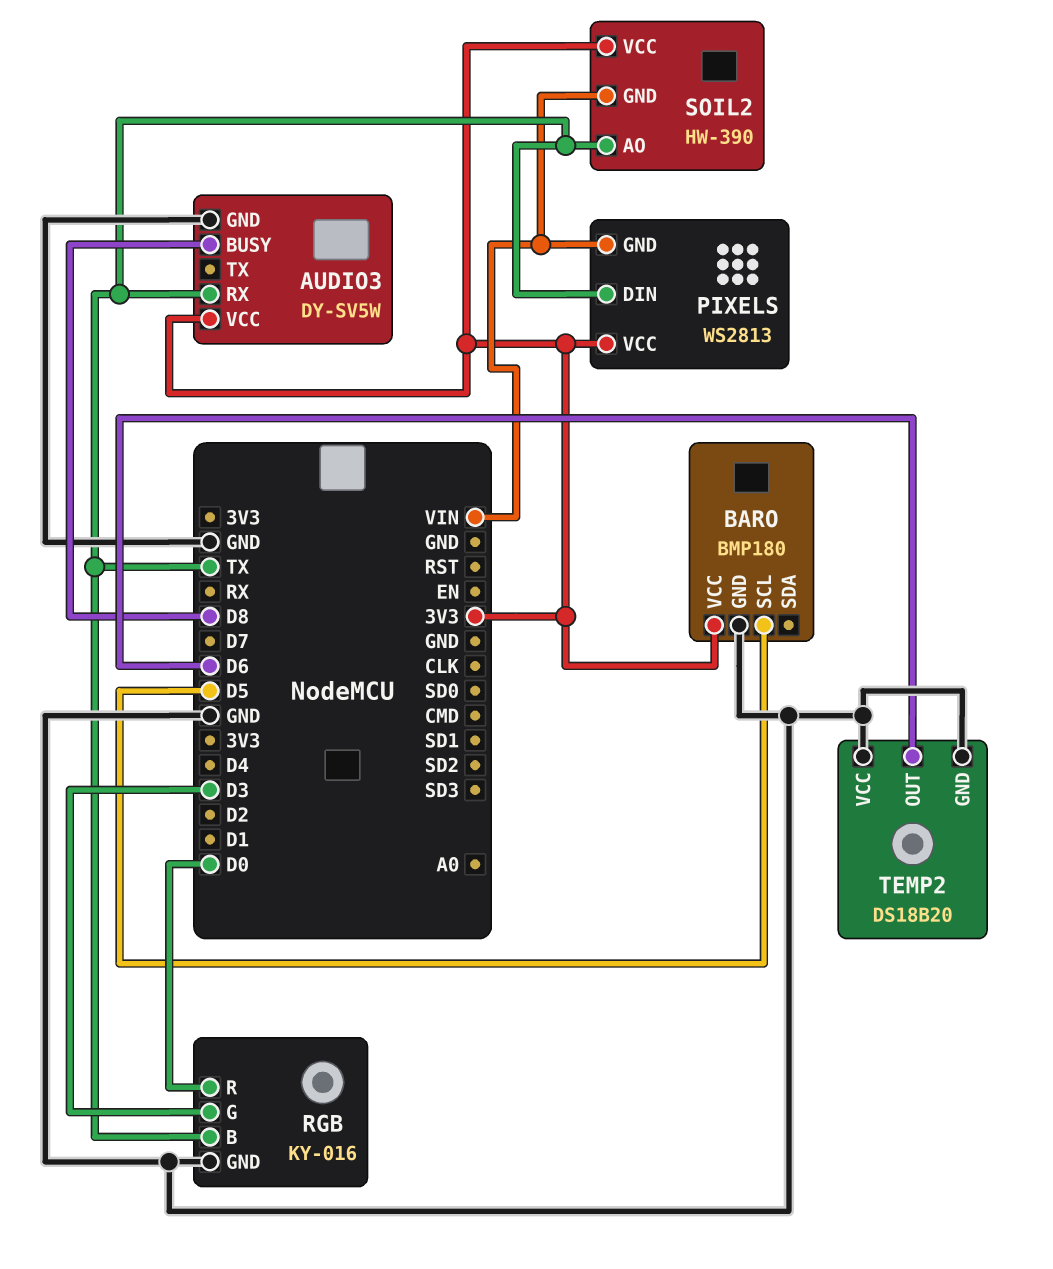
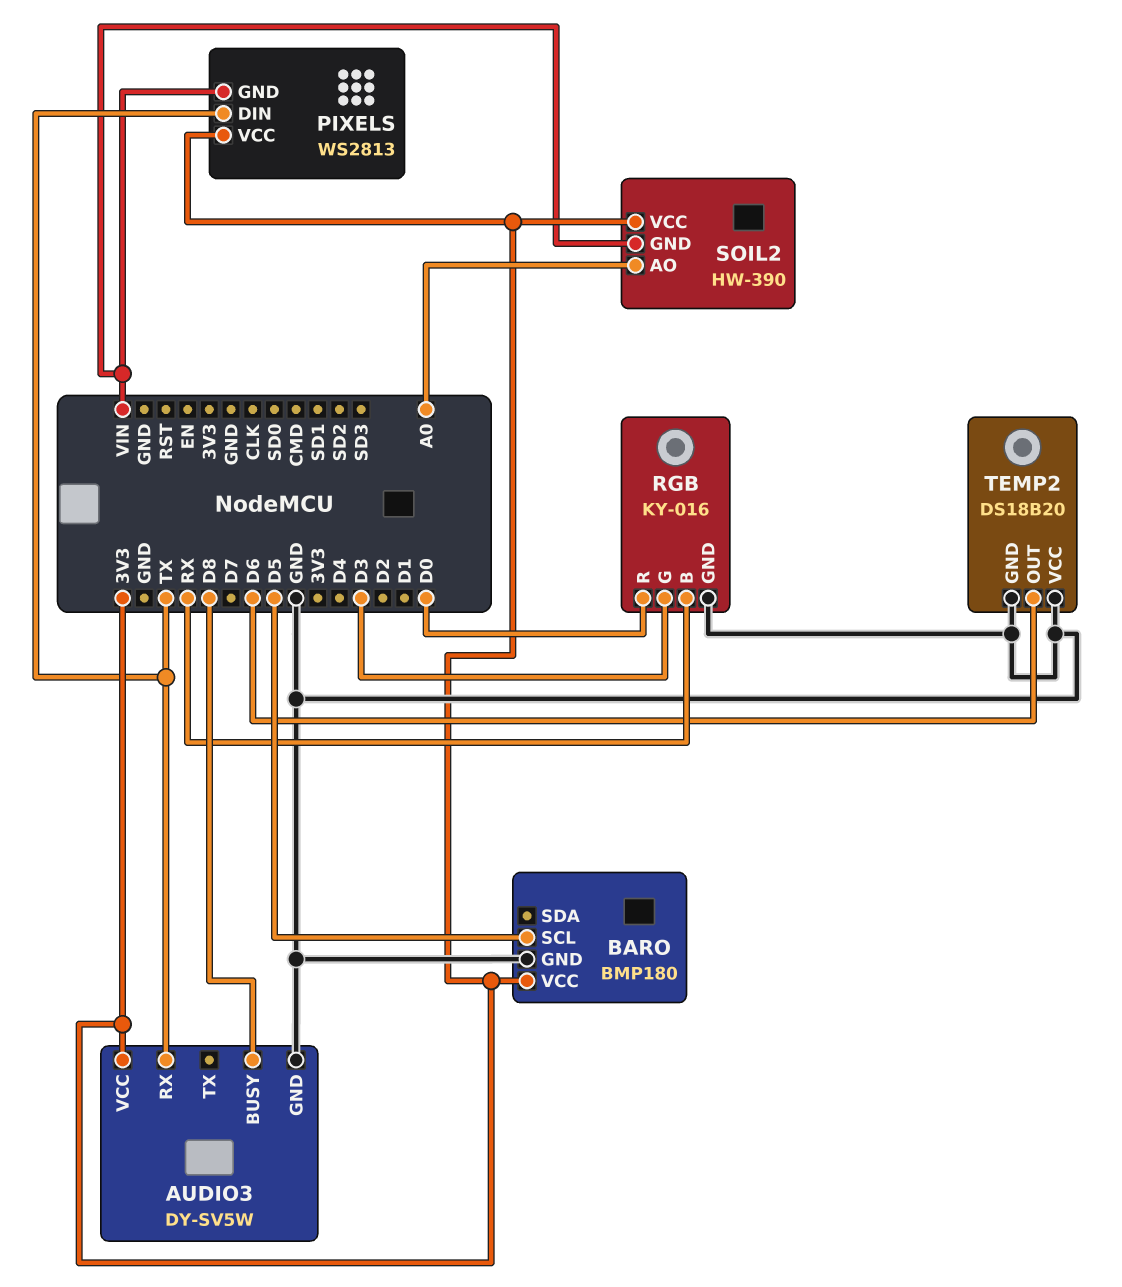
RGB pin B: TX -> RX
SOIL2 pin AO: TX -> A0

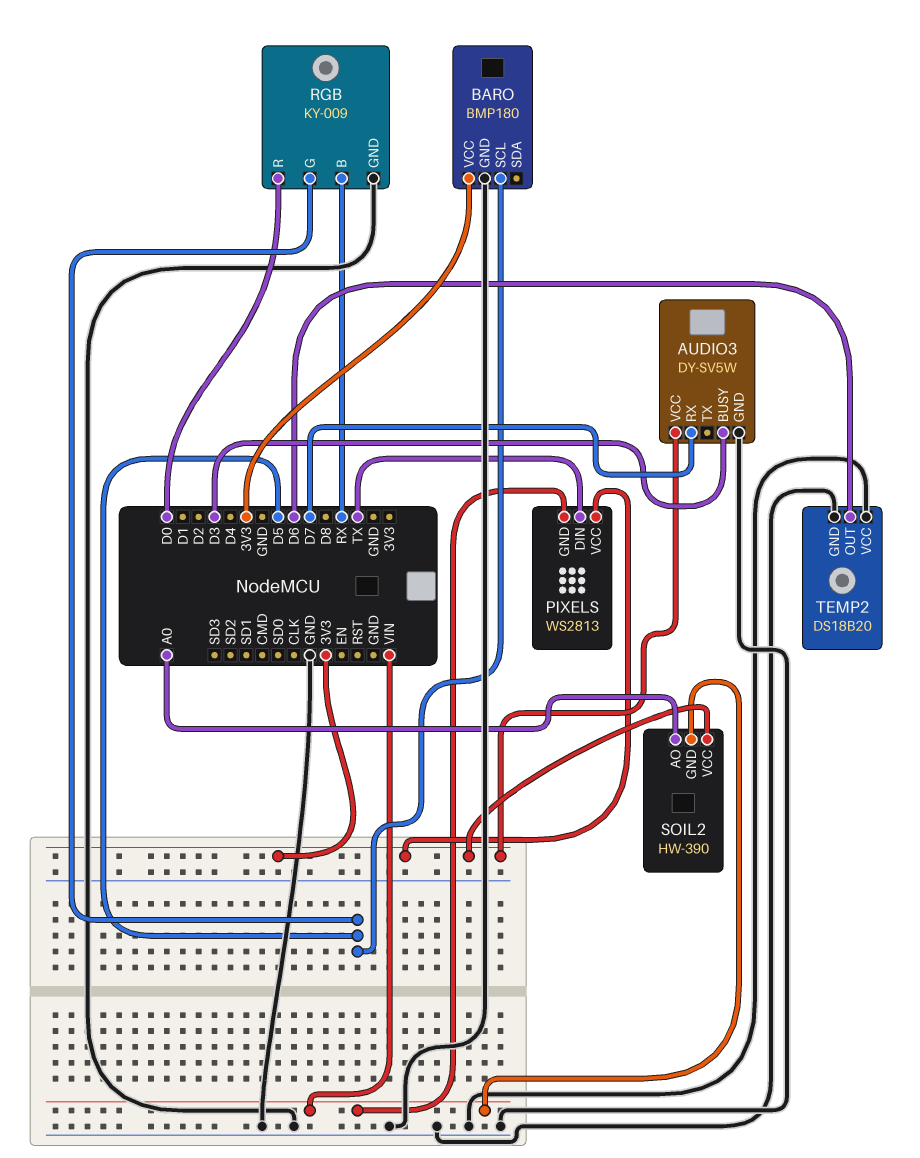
AUDIO3 pin BUSY: D8 -> D3
AUDIO3 pin RX: TX -> D7
RGB: KY-016 -> KY-009
RGB pin G: D3 -> D5

